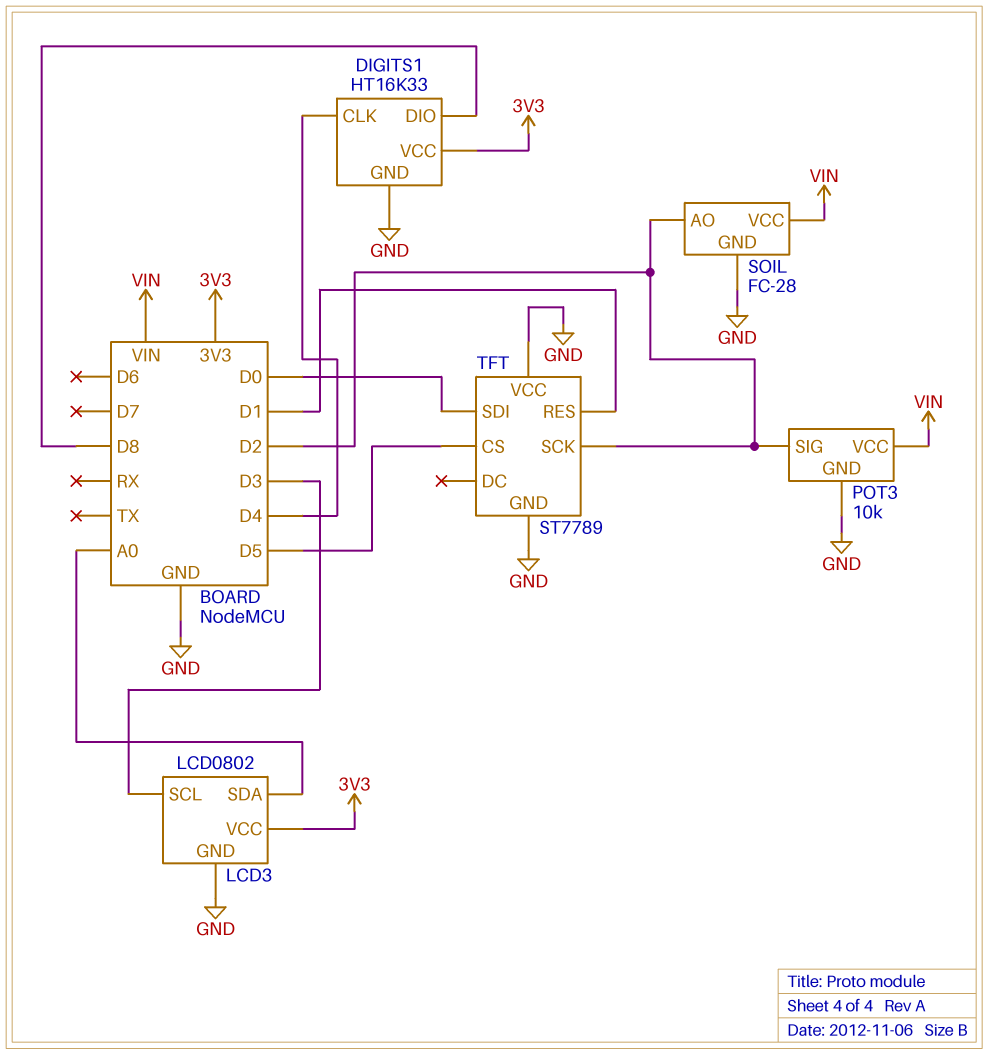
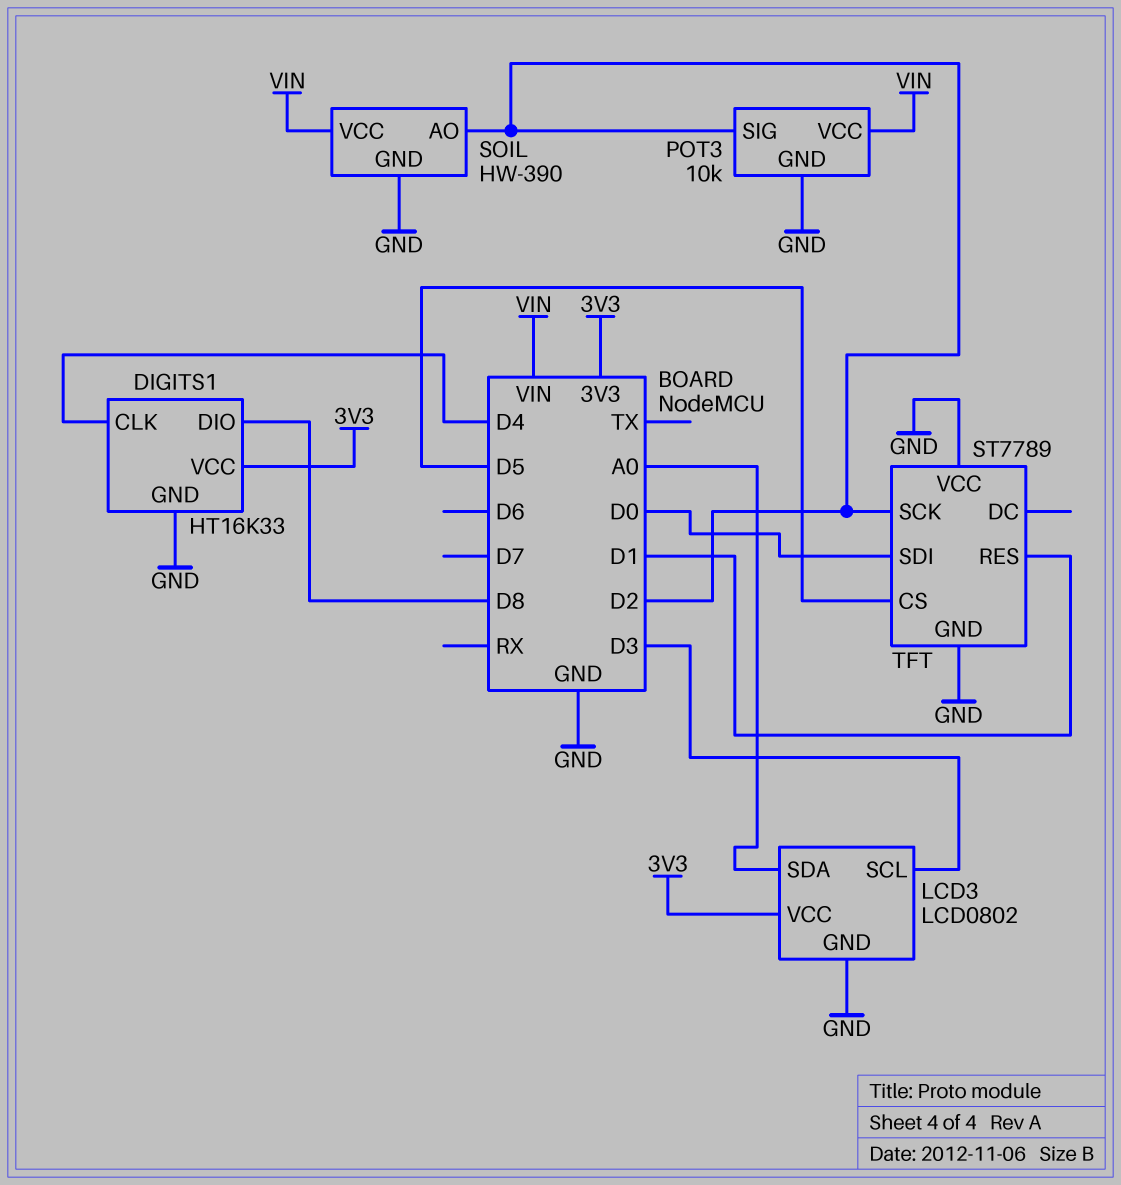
SOIL: FC-28 -> HW-390

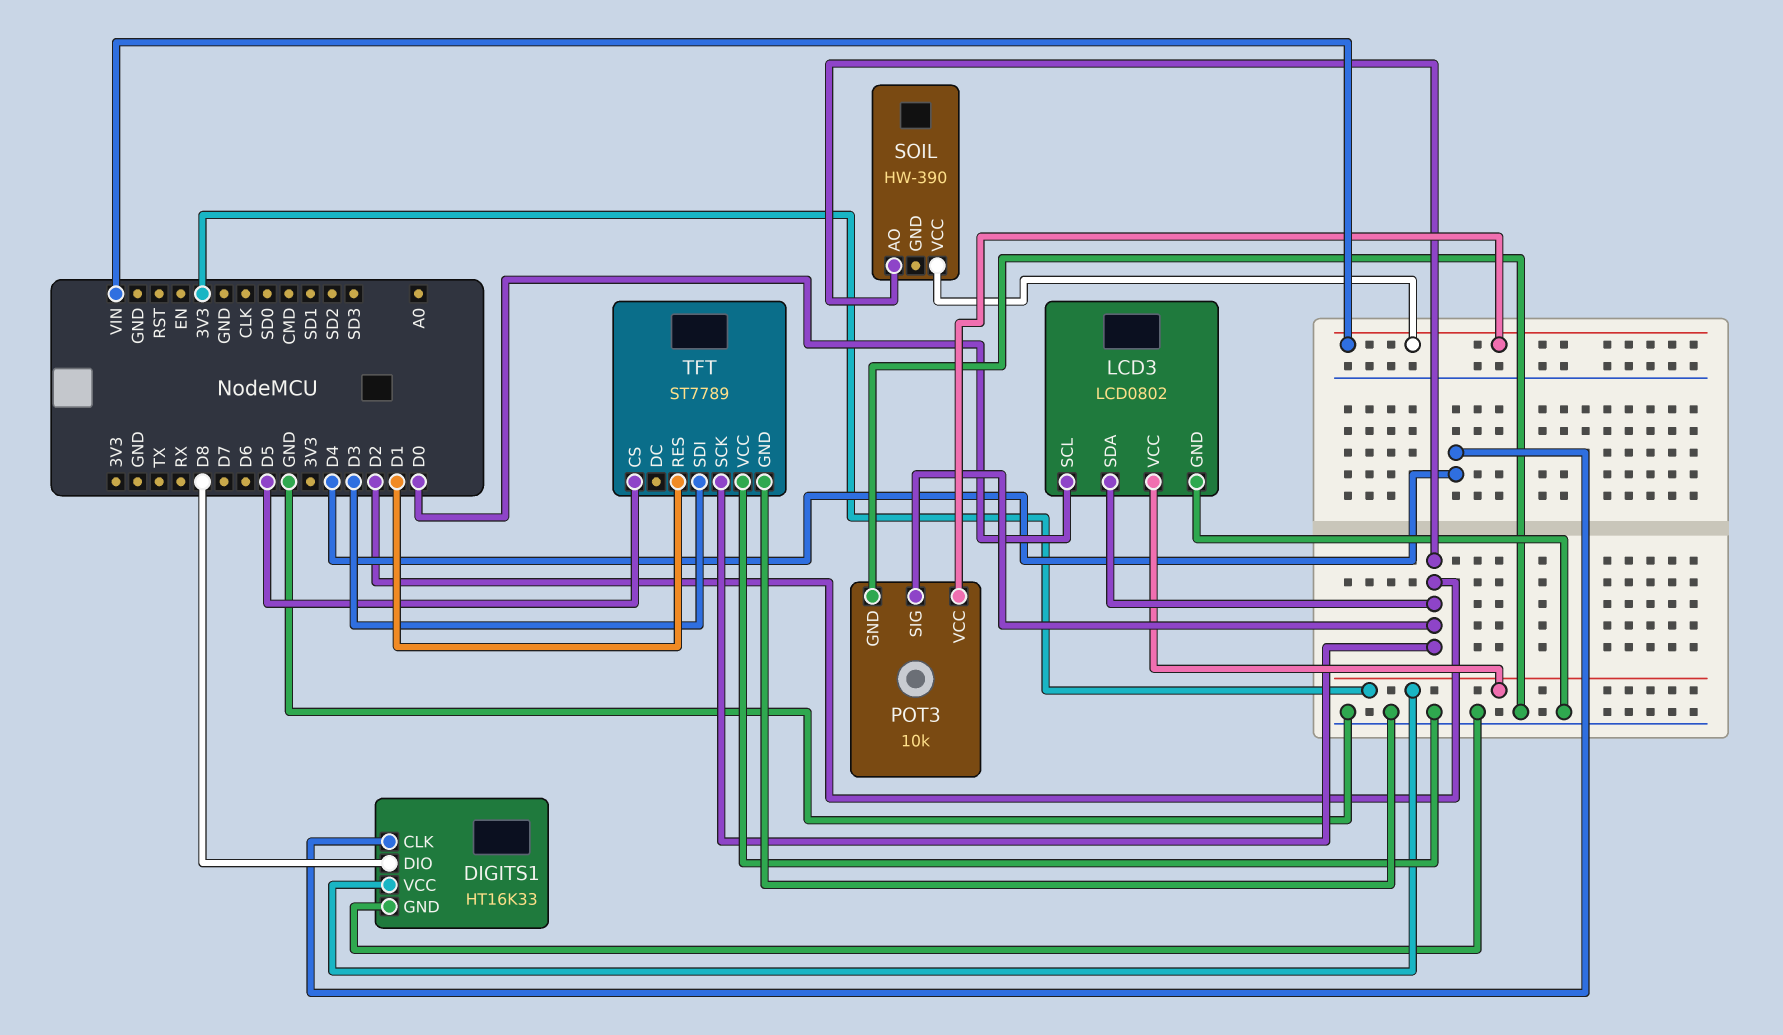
LCD3 pin SCL: D3 -> D0
LCD3 pin SDA: A0 -> D2
SOIL pin GND: GND -> none
TFT pin SDI: D0 -> D3

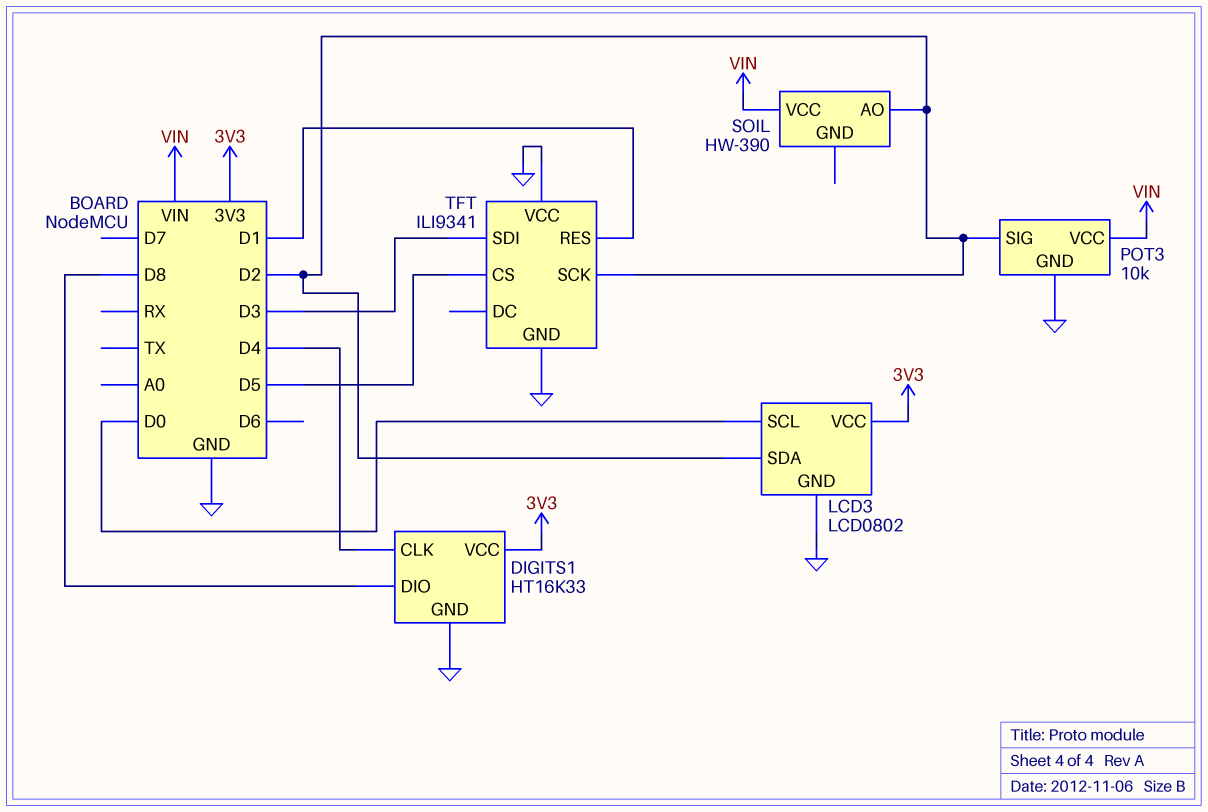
TFT: ST7789 -> ILI9341

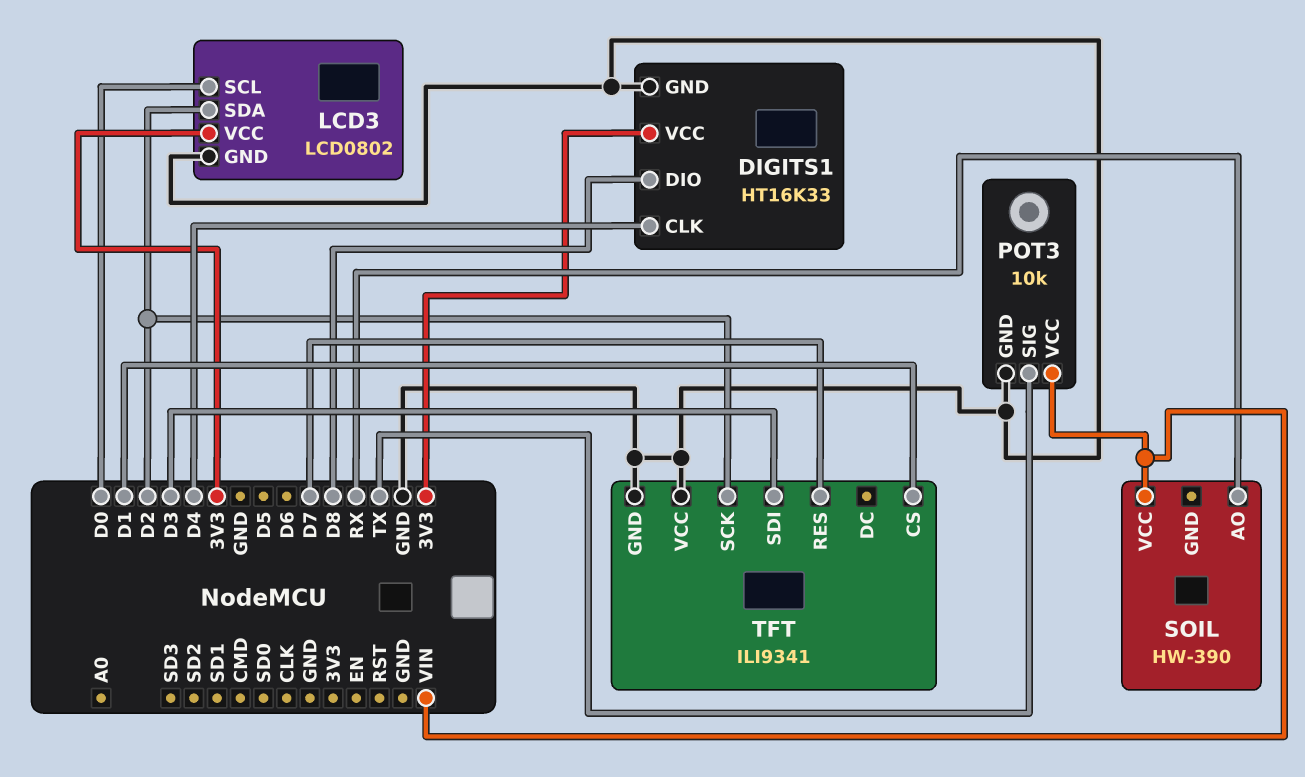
POT3 pin SIG: D2 -> TX
SOIL pin AO: D2 -> RX
TFT pin CS: D5 -> D1
TFT pin RES: D1 -> D7

